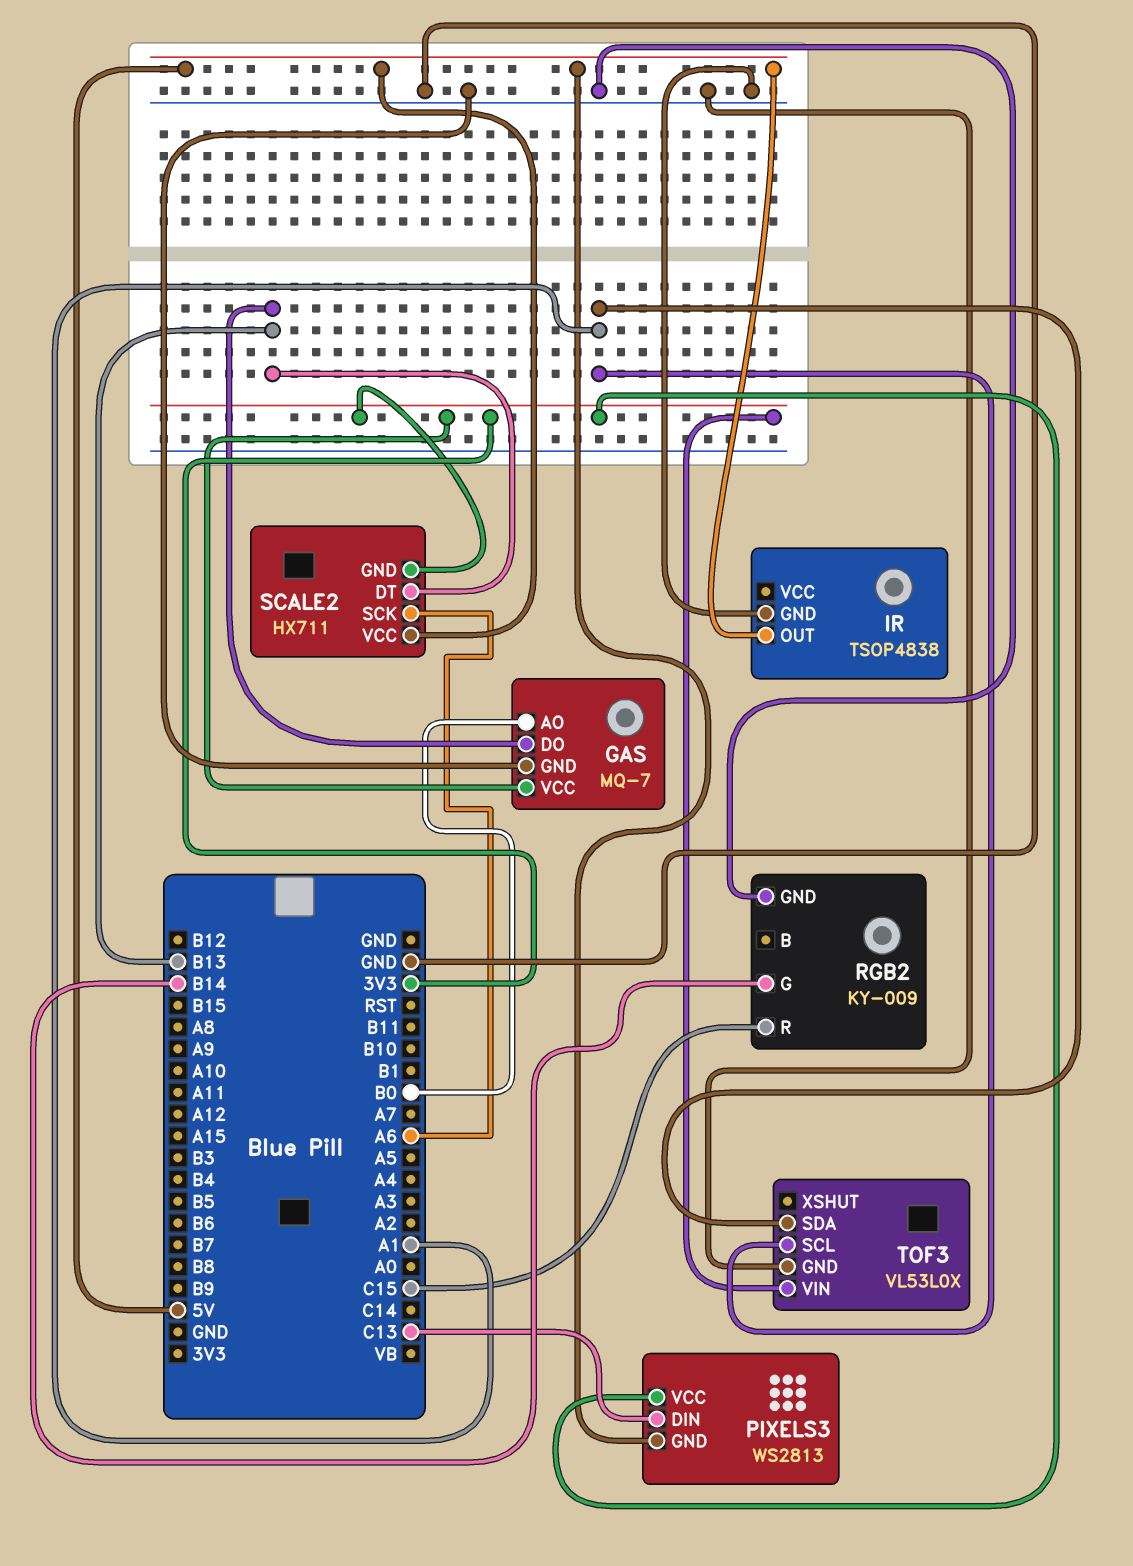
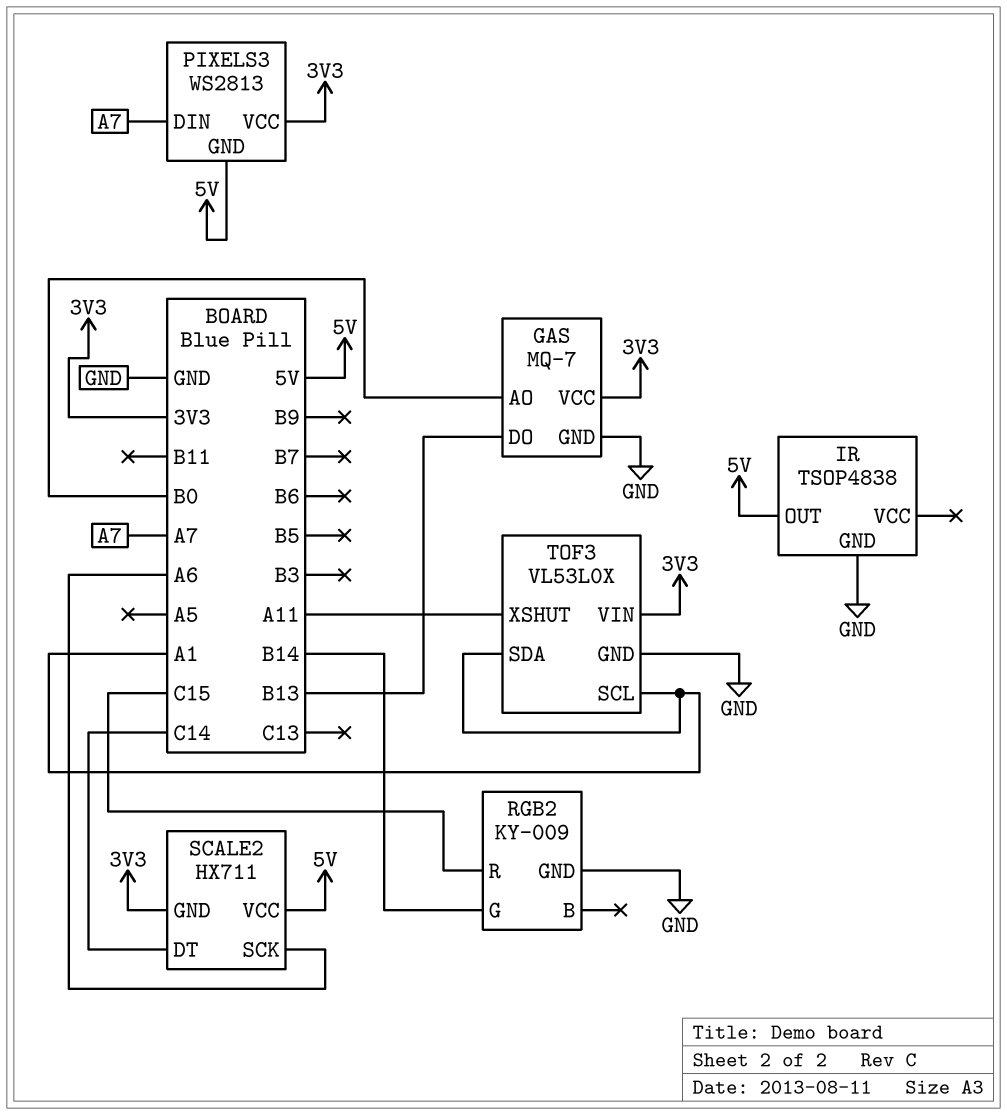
PIXELS3 pin DIN: C13 -> A7
SCALE2 pin DT: B13 -> C14
TOF3 pin XSHUT: none -> A11

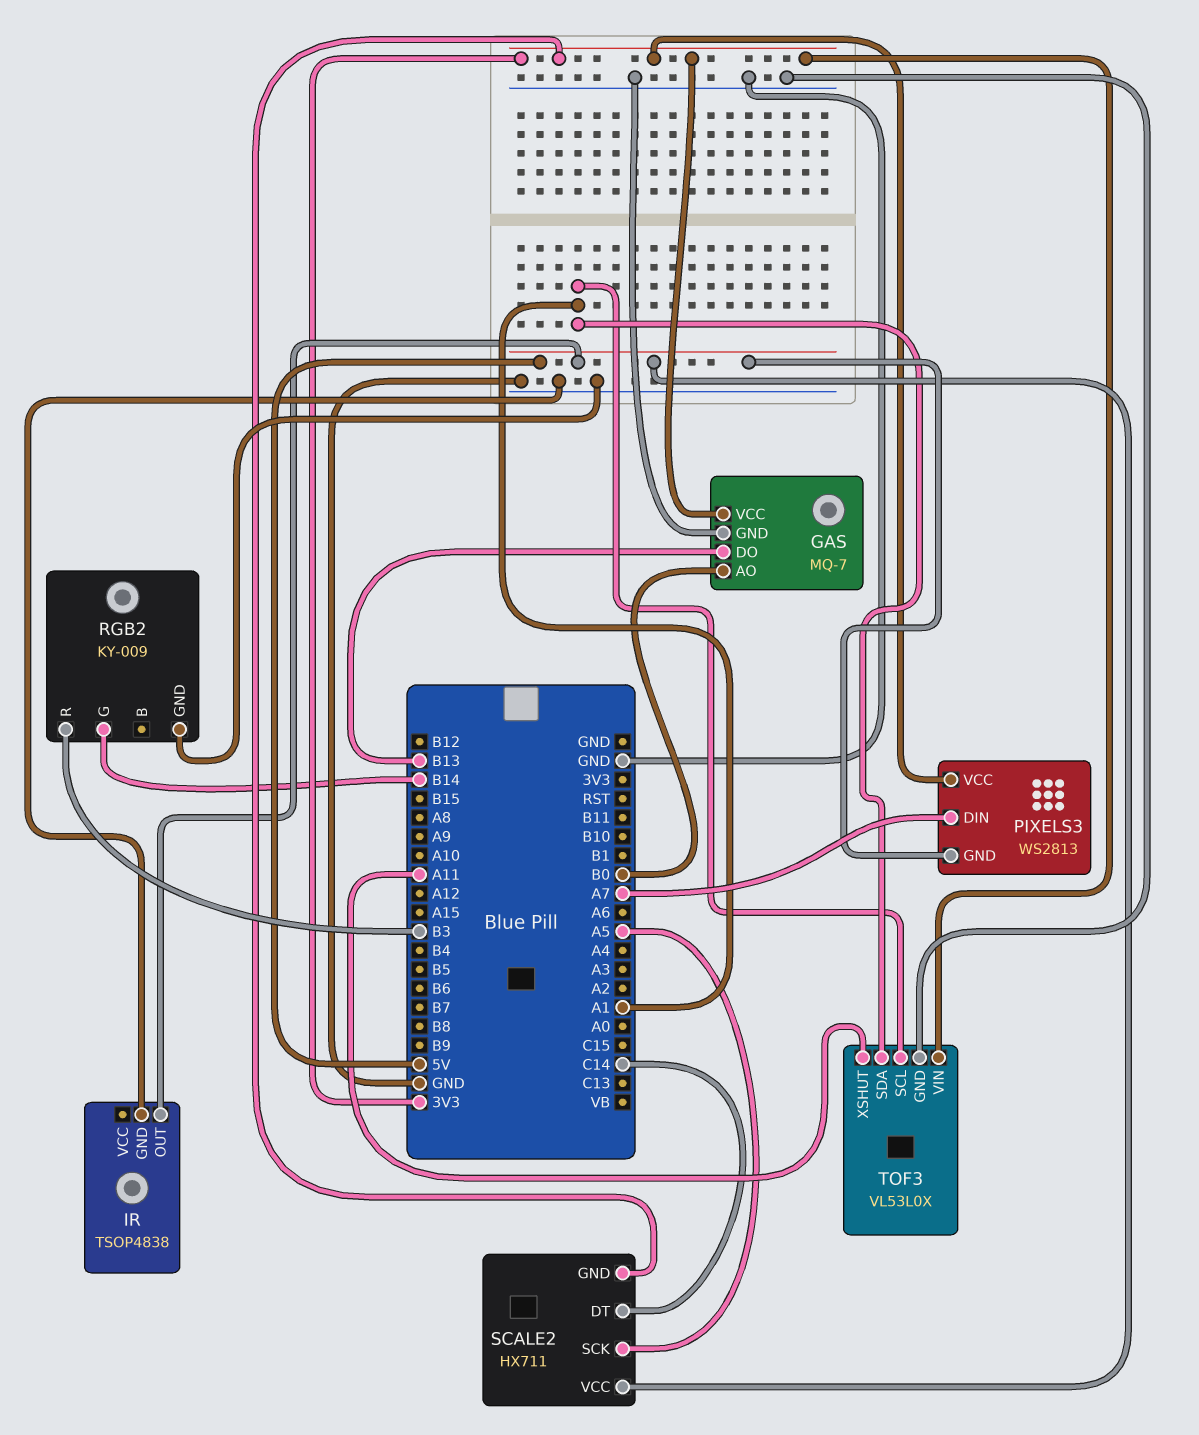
RGB2 pin R: C15 -> B3
SCALE2 pin SCK: A6 -> A5

